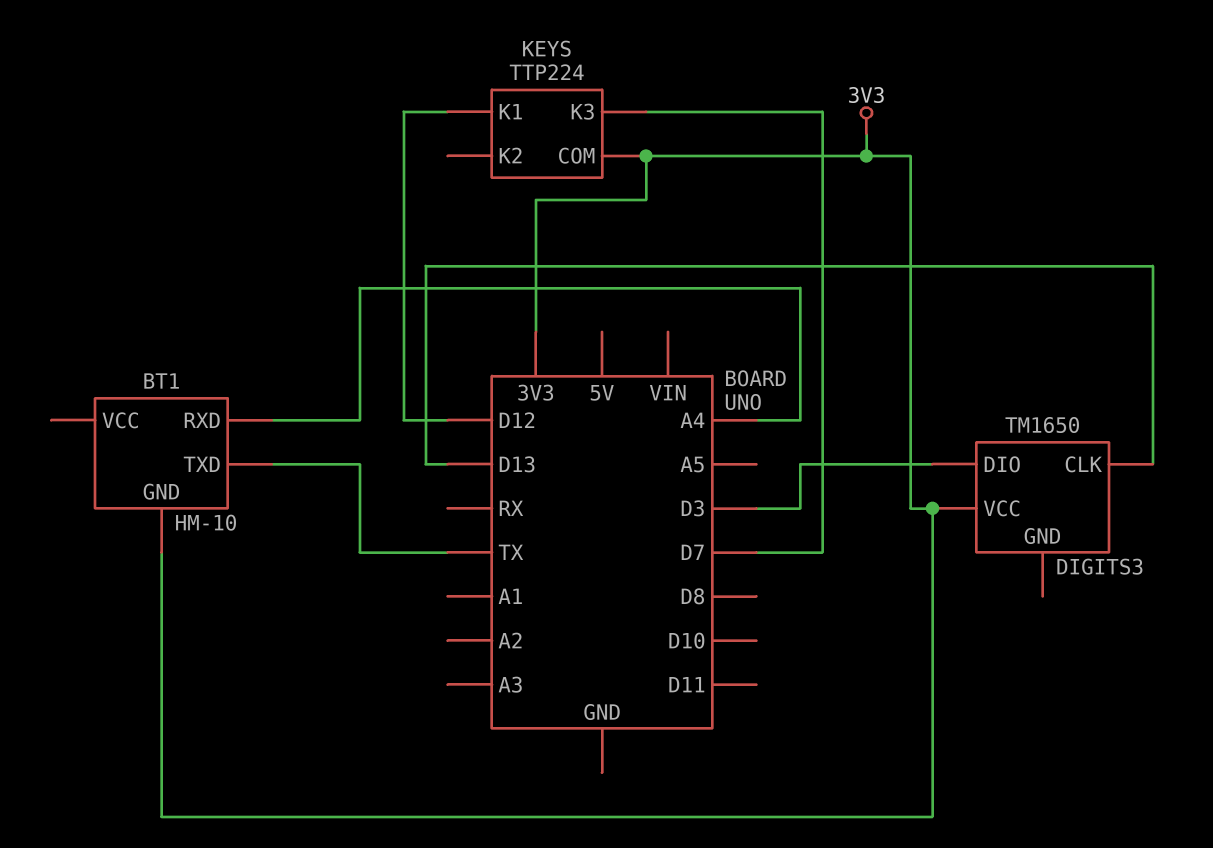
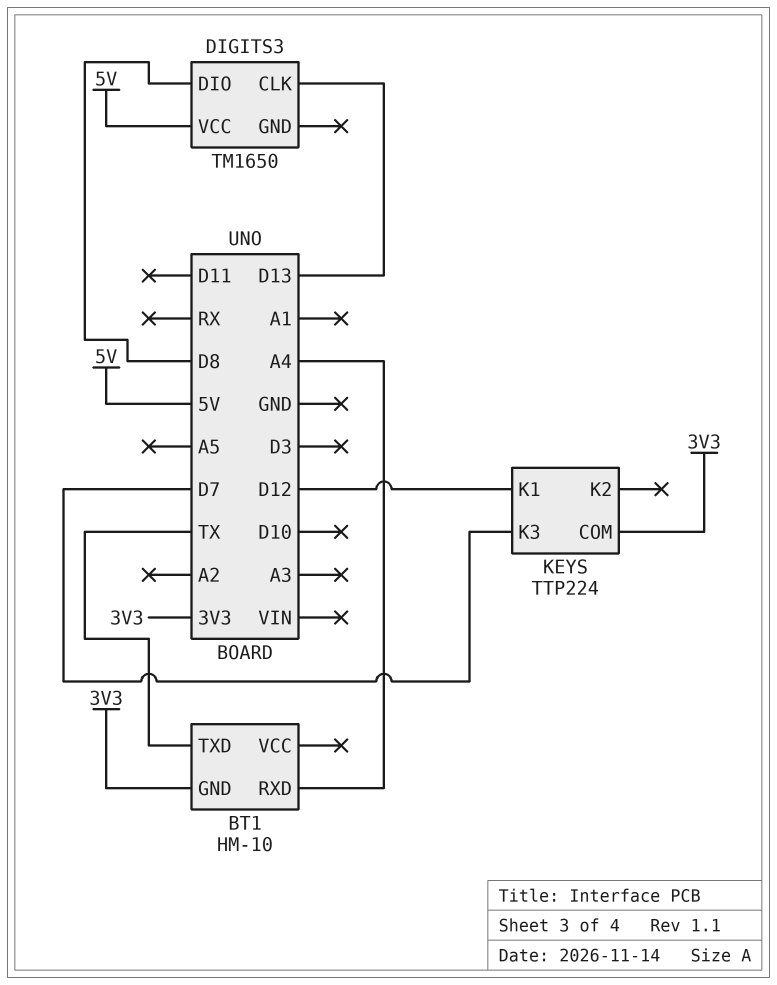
DIGITS3 pin DIO: D3 -> D8
DIGITS3 pin VCC: 3V3 -> 5V

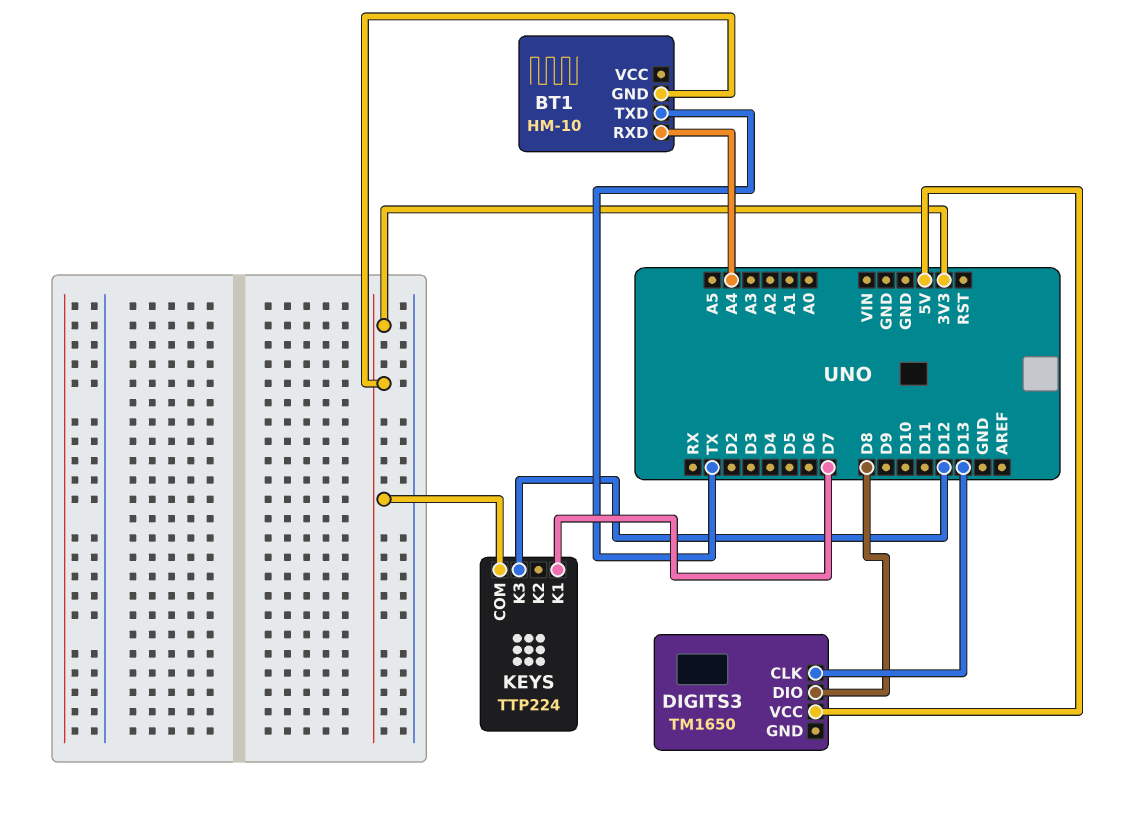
KEYS pin K1: D12 -> D7
KEYS pin K3: D7 -> D12

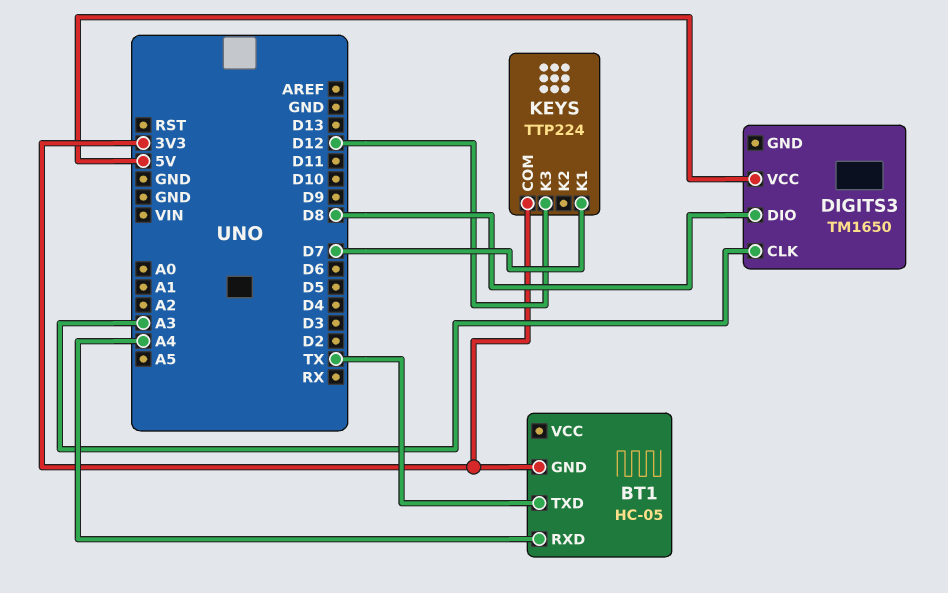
BT1: HM-10 -> HC-05
DIGITS3 pin CLK: D13 -> A3

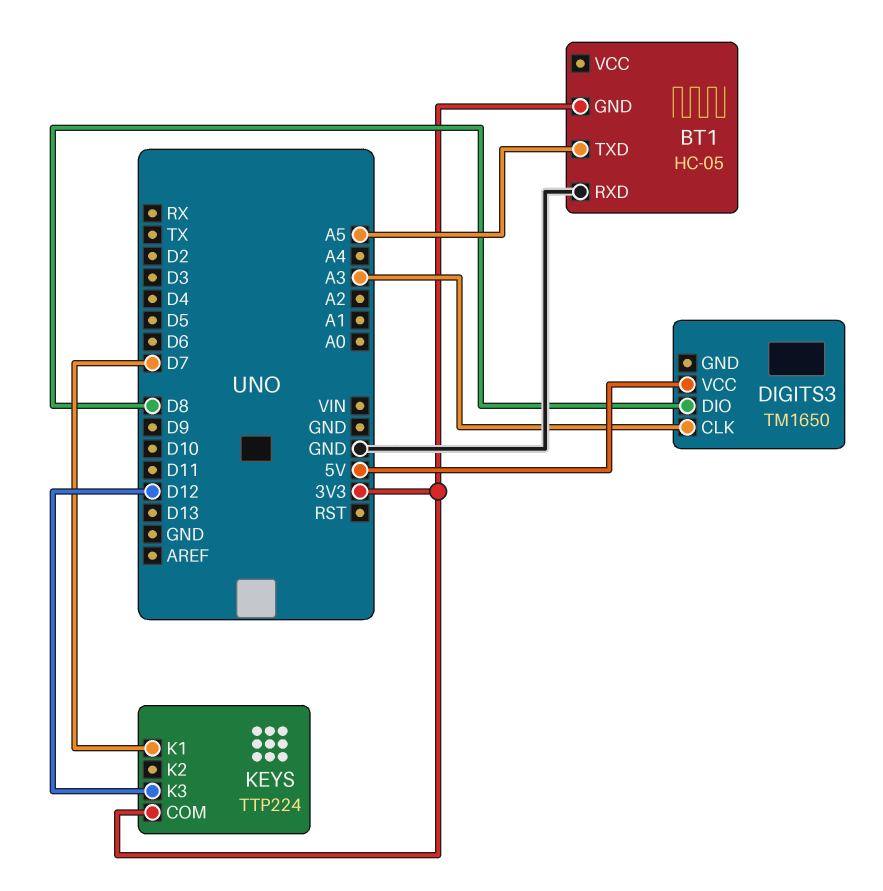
BT1 pin RXD: A4 -> GND
BT1 pin TXD: TX -> A5

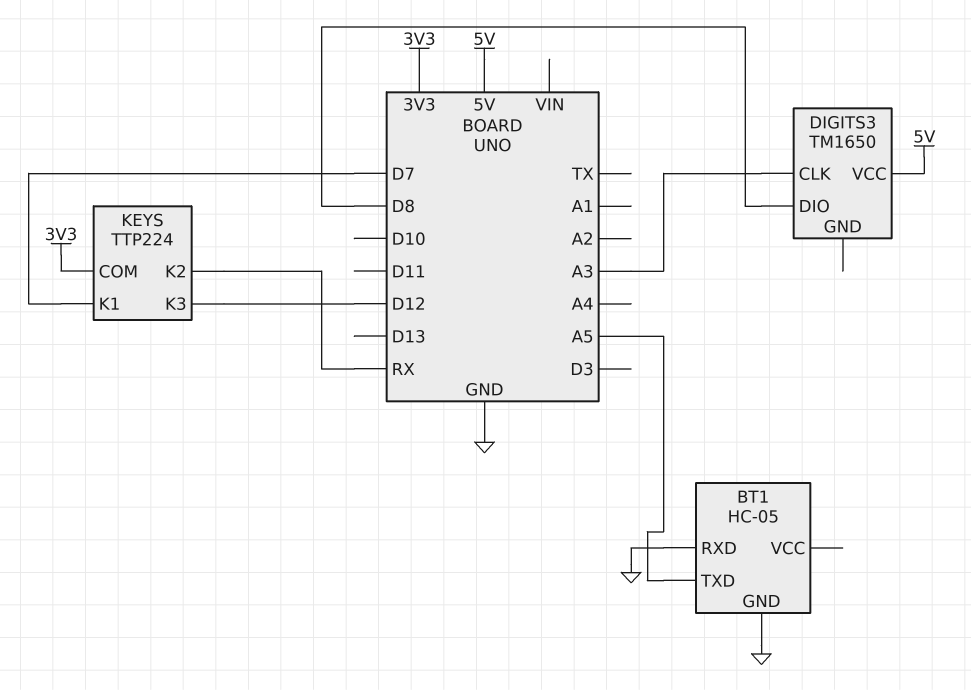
BT1 pin GND: 3V3 -> GND
KEYS pin K2: none -> RX

